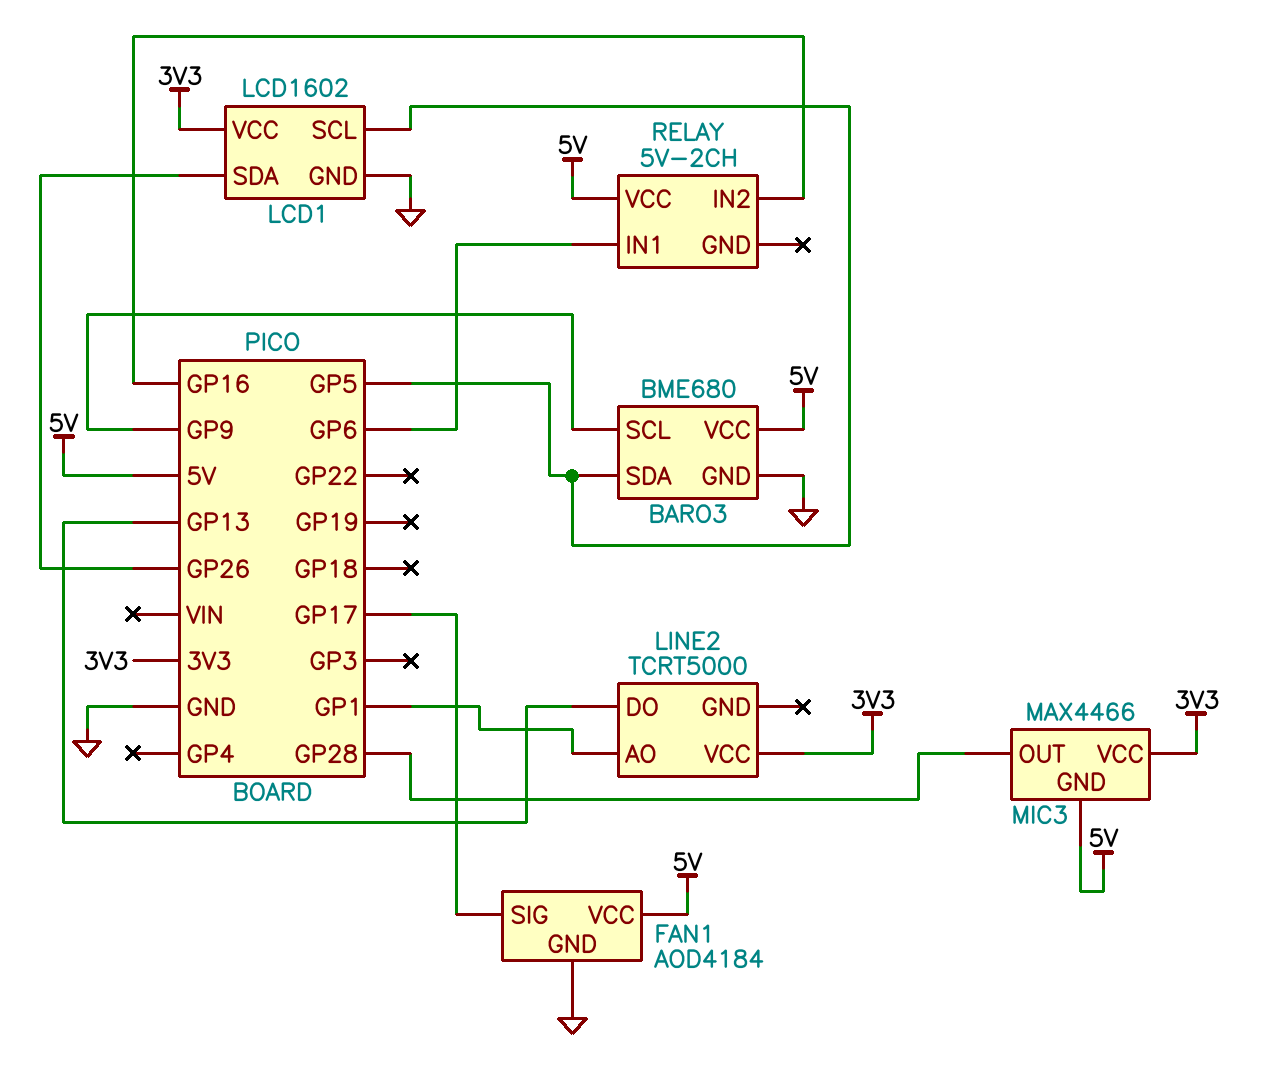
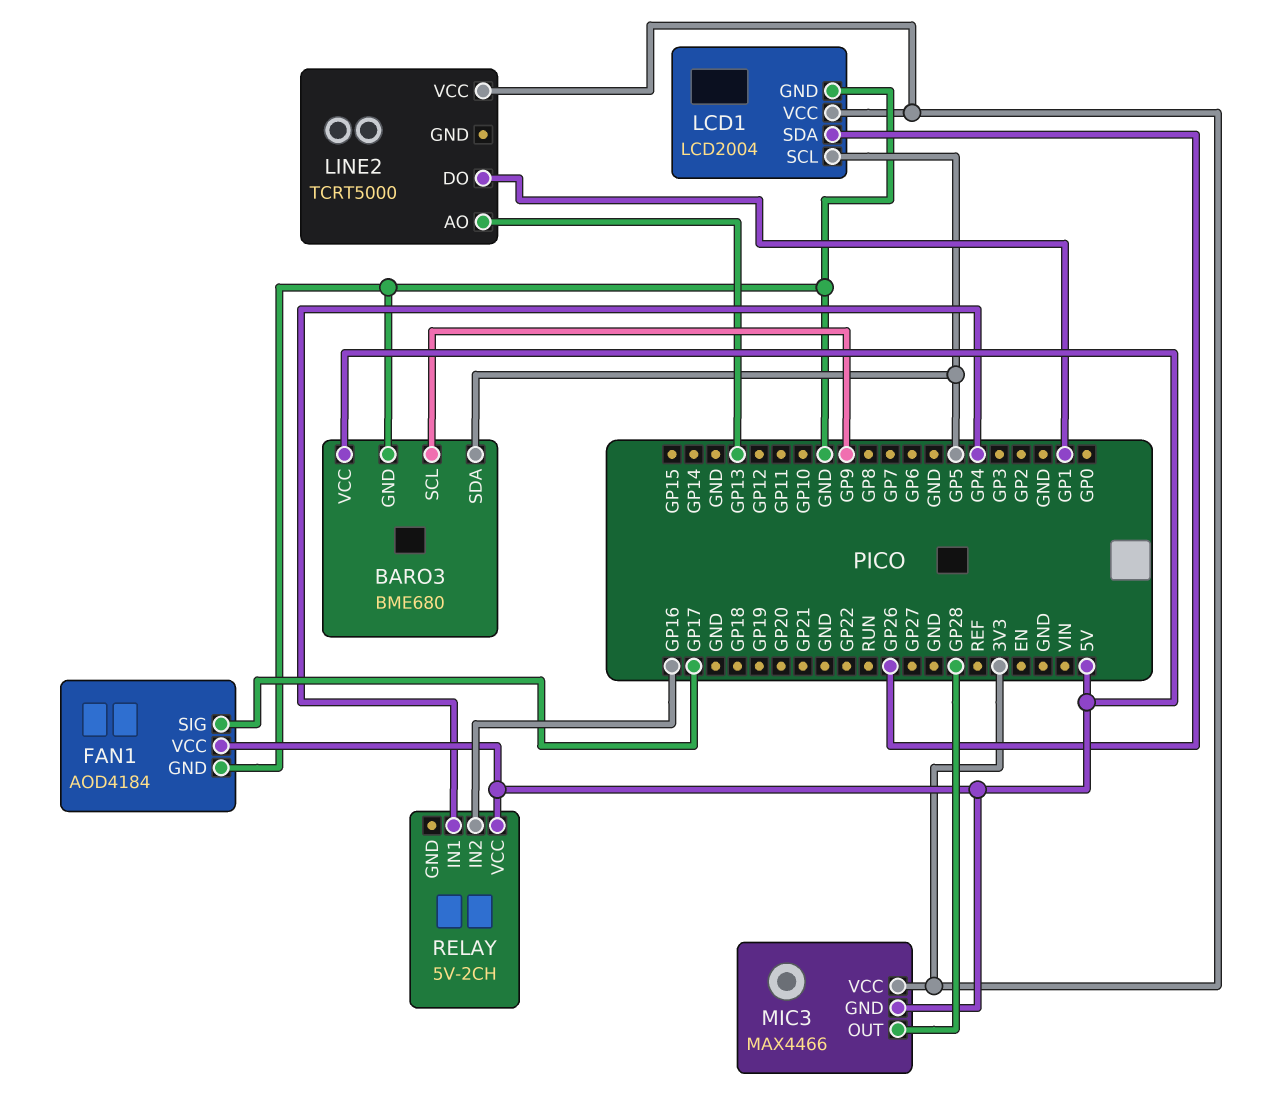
LCD1: LCD1602 -> LCD2004
LINE2 pin AO: GP1 -> GP13
LINE2 pin DO: GP13 -> GP1
RELAY pin IN1: GP6 -> GP4

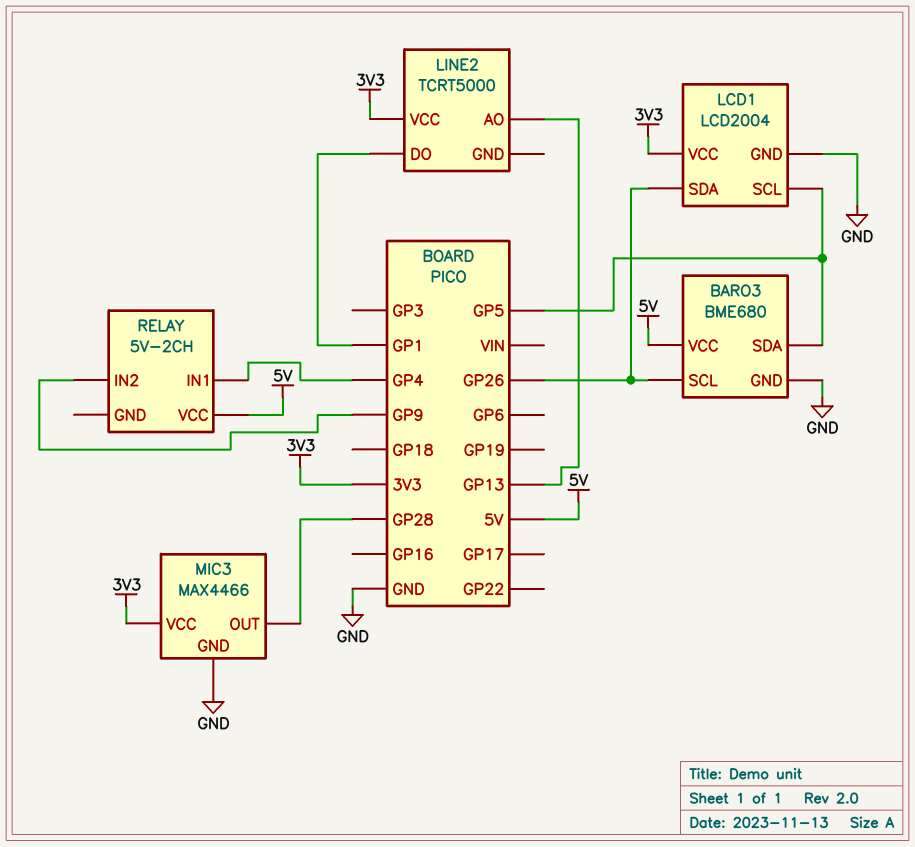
BARO3 pin SCL: GP9 -> GP26
FAN1: AOD4184 -> none
FAN1 pin GND: GND -> none
FAN1 pin SIG: GP17 -> none
FAN1 pin VCC: 5V -> none
MIC3 pin GND: 5V -> GND
RELAY pin IN2: GP16 -> GP9

